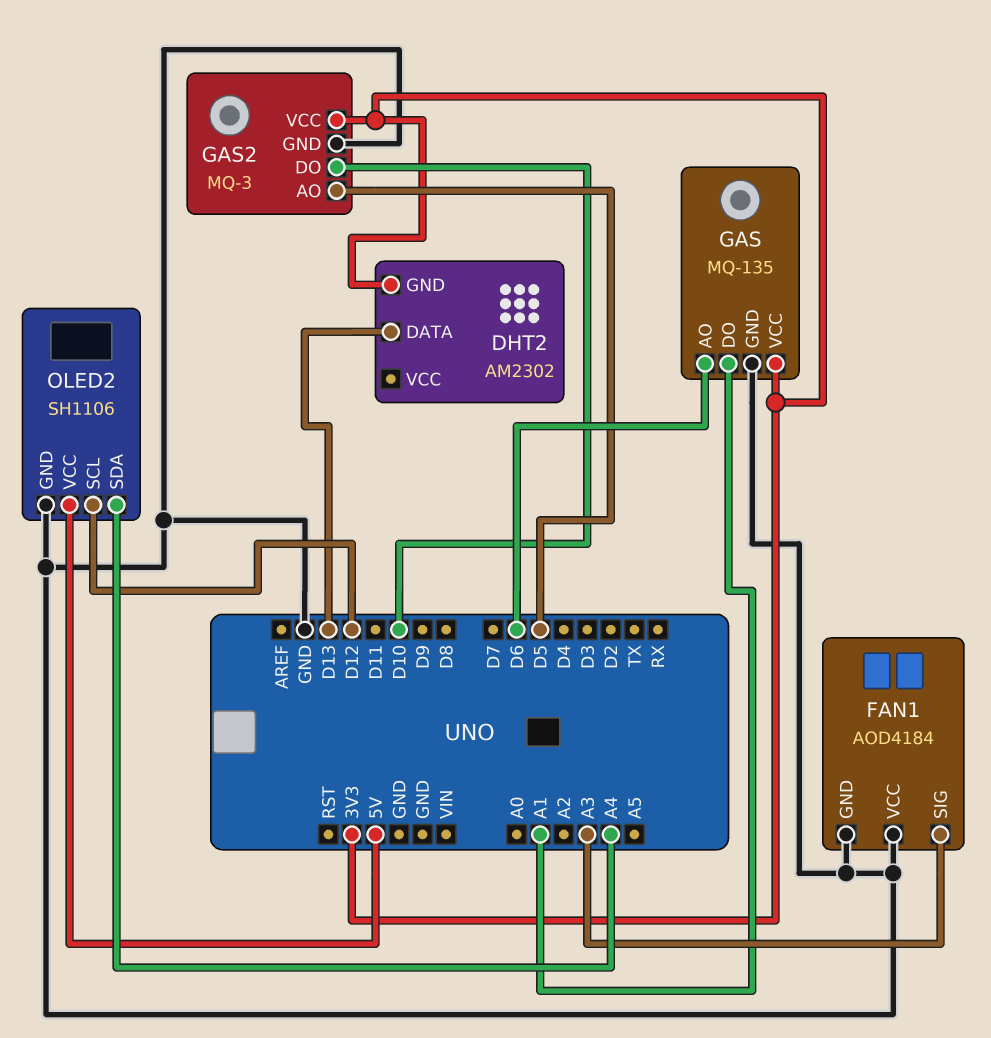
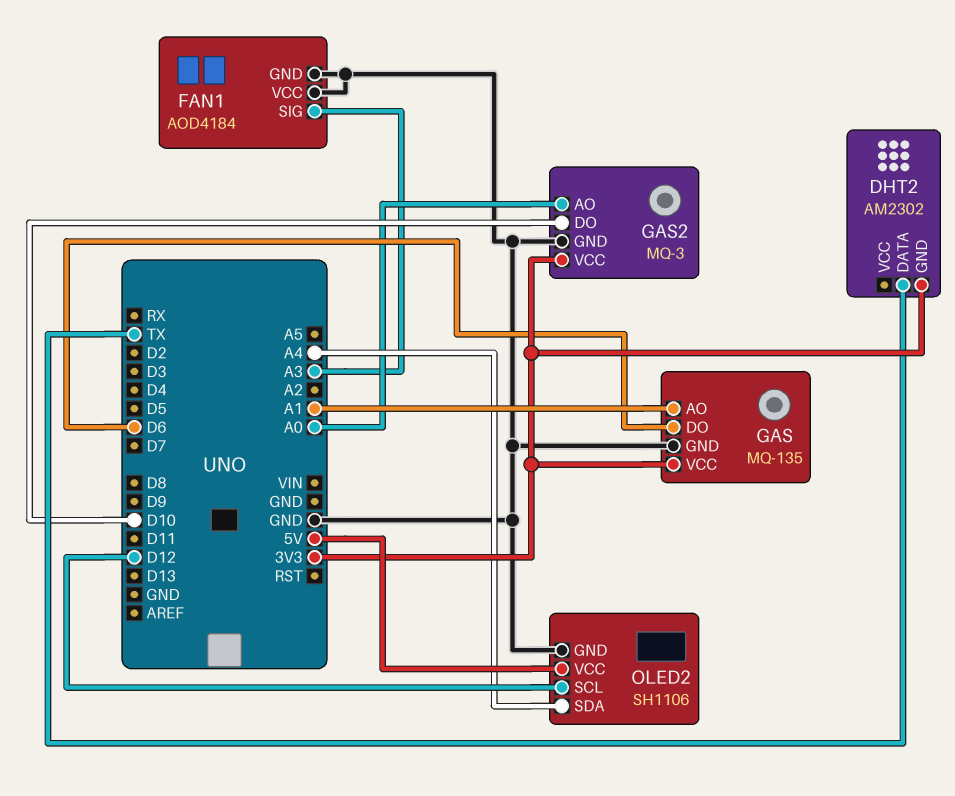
DHT2 pin DATA: D13 -> TX
GAS pin AO: D6 -> A1
GAS pin DO: A1 -> D6
GAS2 pin AO: D5 -> A0

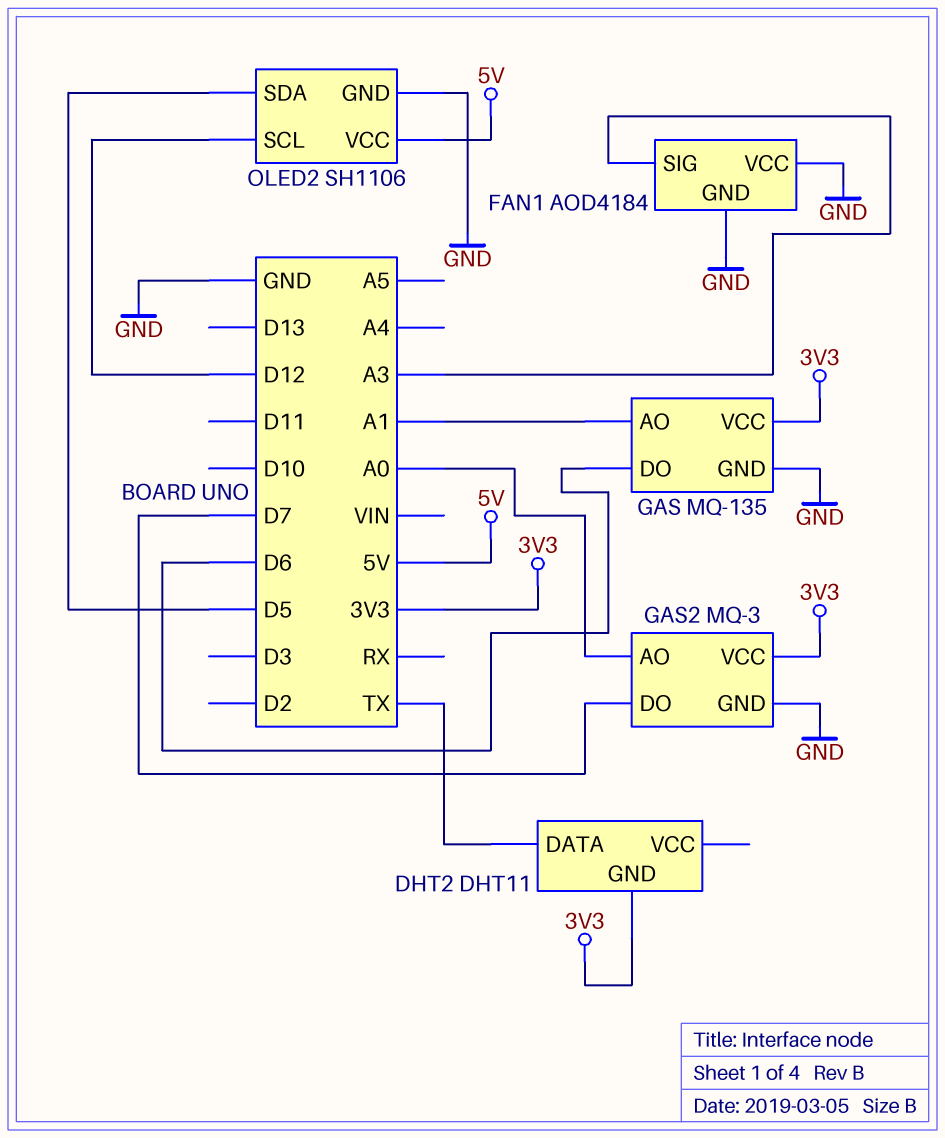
DHT2: AM2302 -> DHT11
GAS2 pin DO: D10 -> D7
OLED2 pin SDA: A4 -> D5

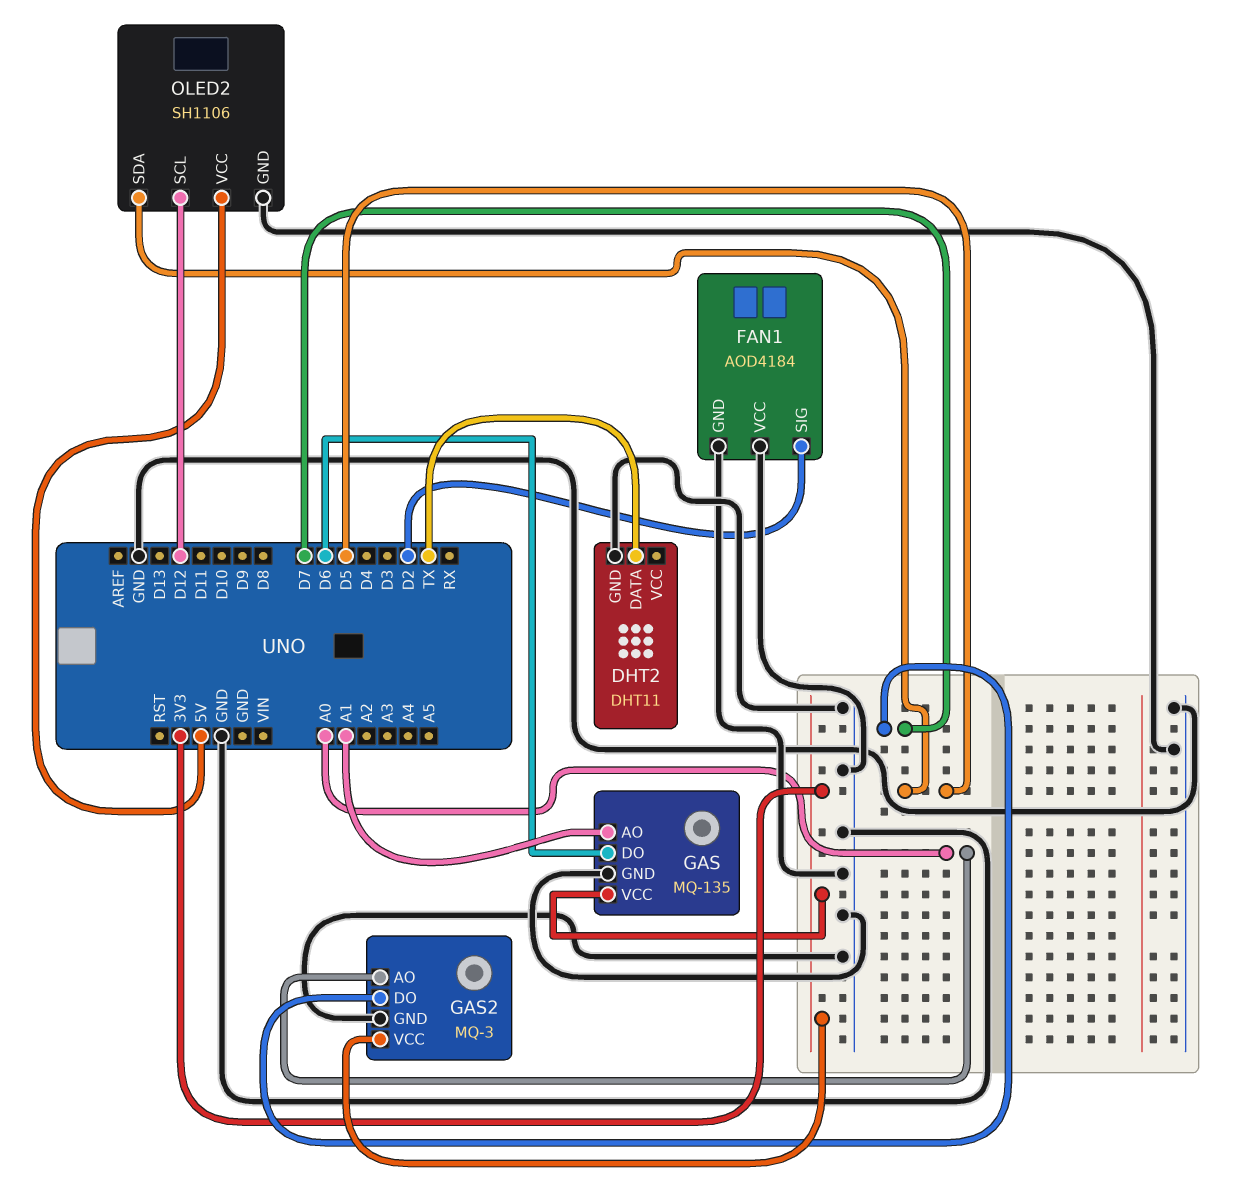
DHT2 pin GND: 3V3 -> GND
FAN1 pin SIG: A3 -> D2

